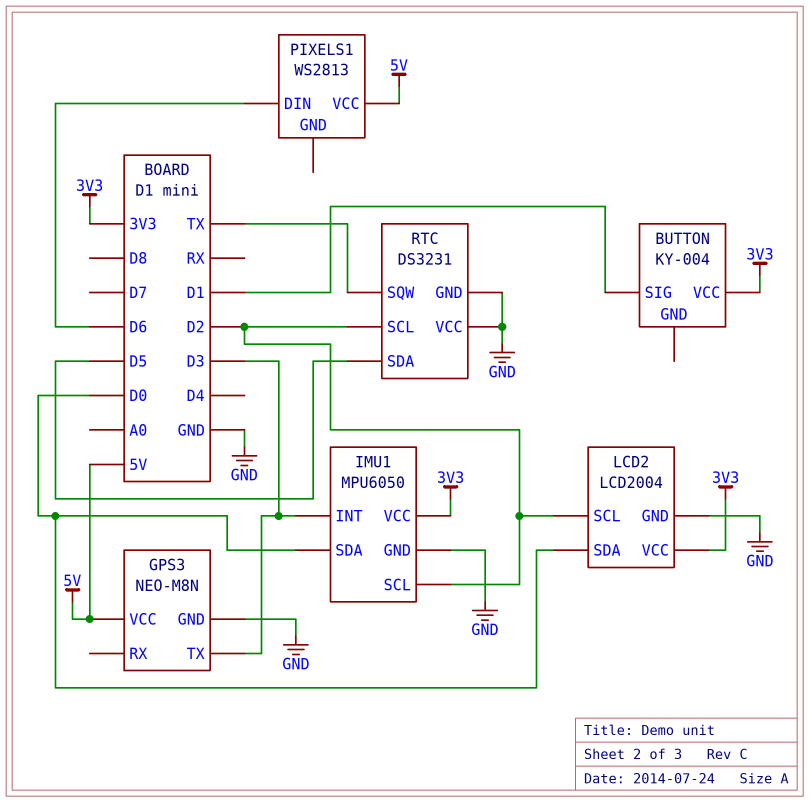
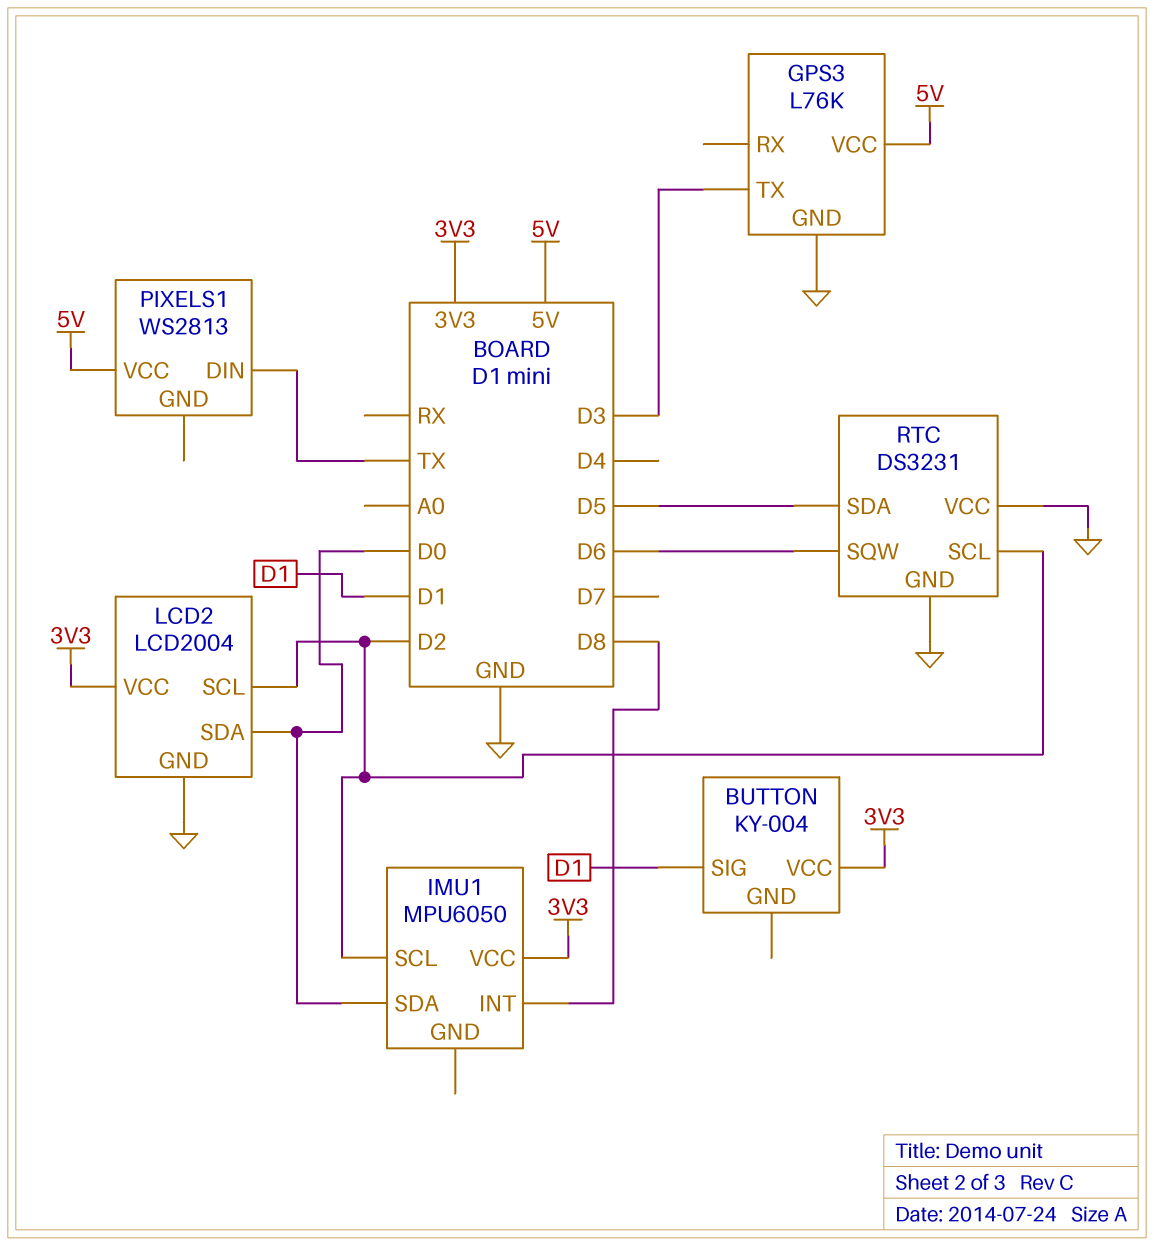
GPS3: NEO-M8N -> L76K
IMU1 pin GND: GND -> none
IMU1 pin INT: D3 -> D8
PIXELS1 pin DIN: D6 -> TX
RTC pin SQW: TX -> D6

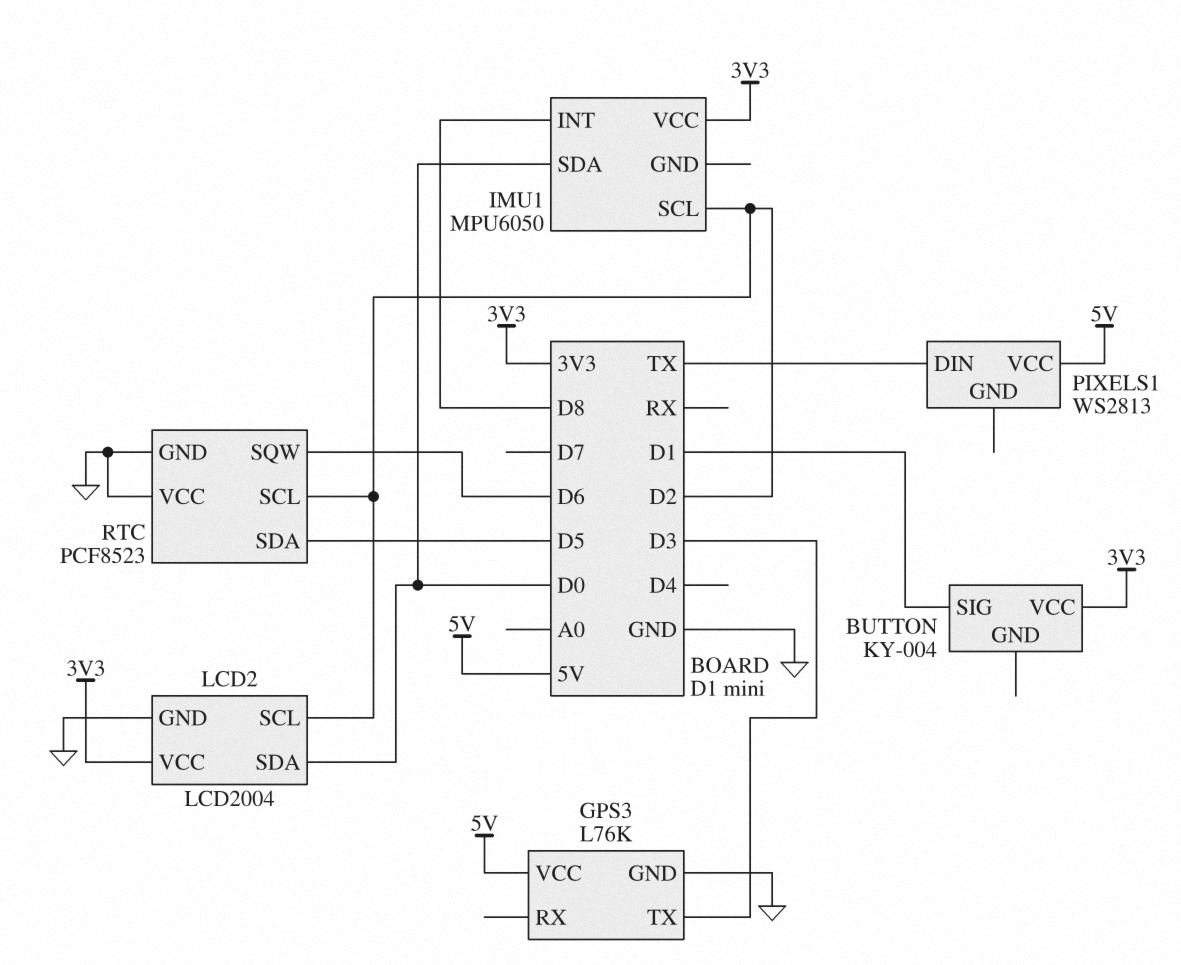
RTC: DS3231 -> PCF8523

